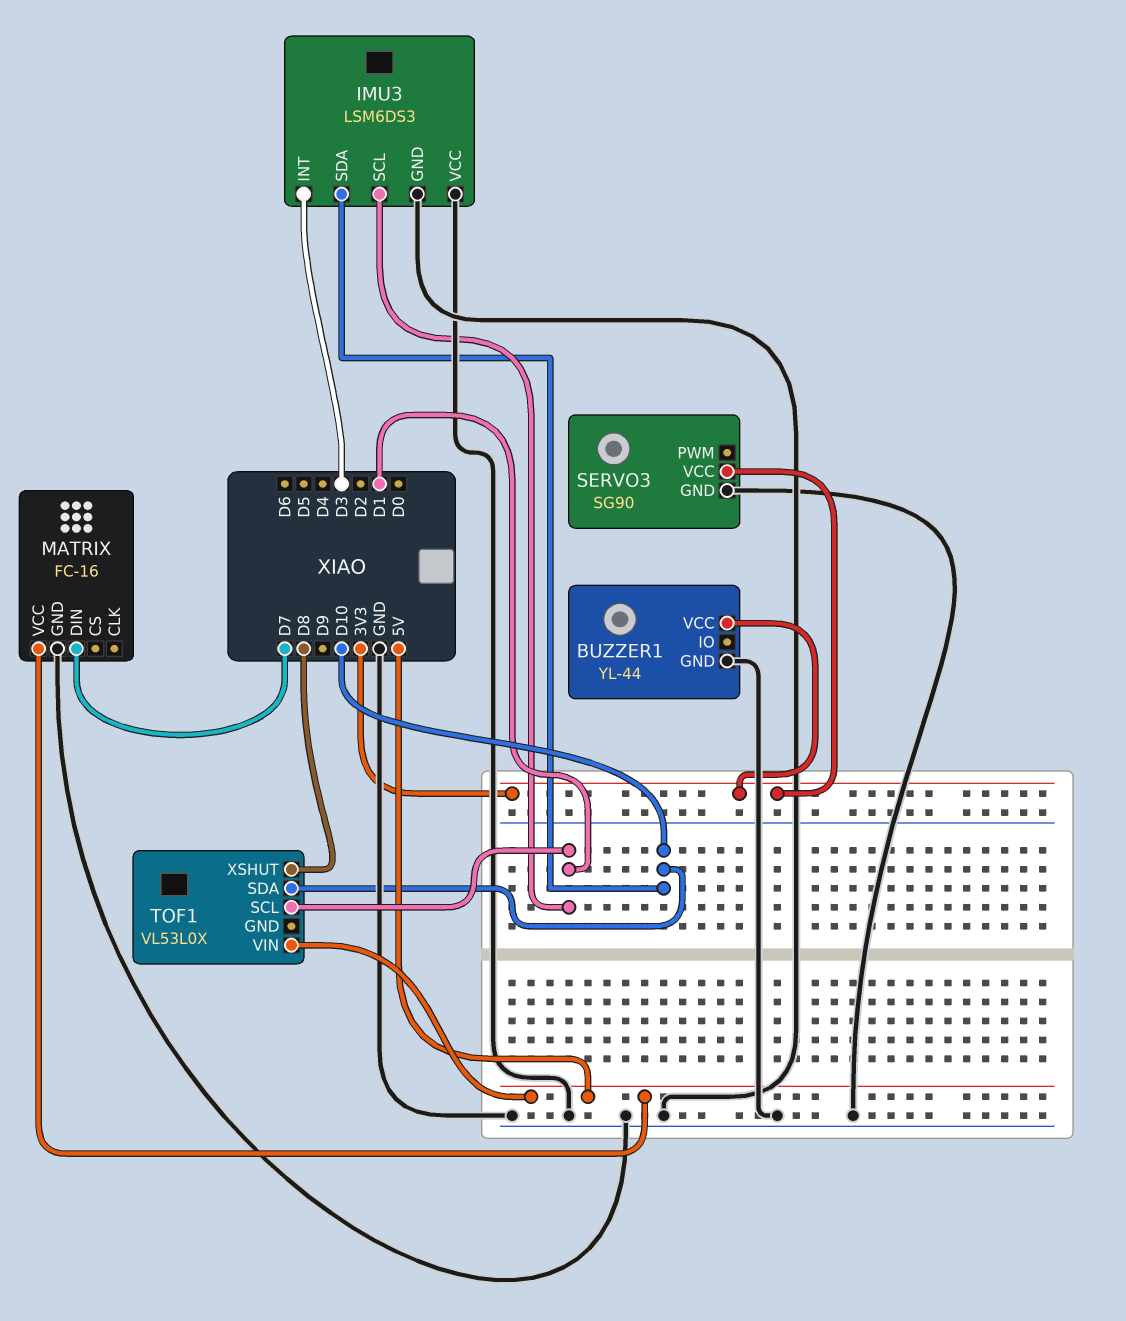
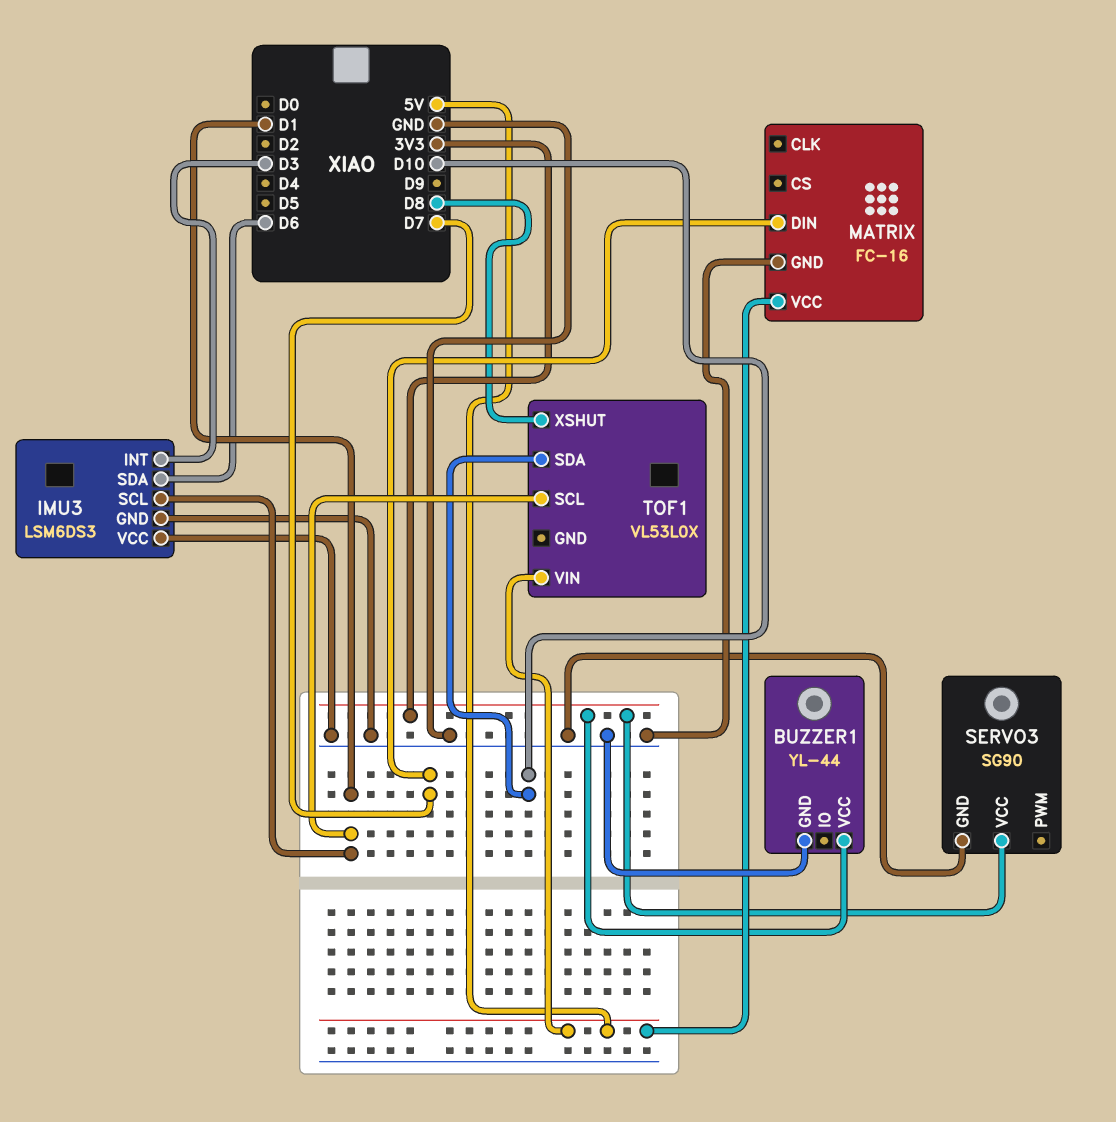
IMU3 pin SDA: D10 -> D6

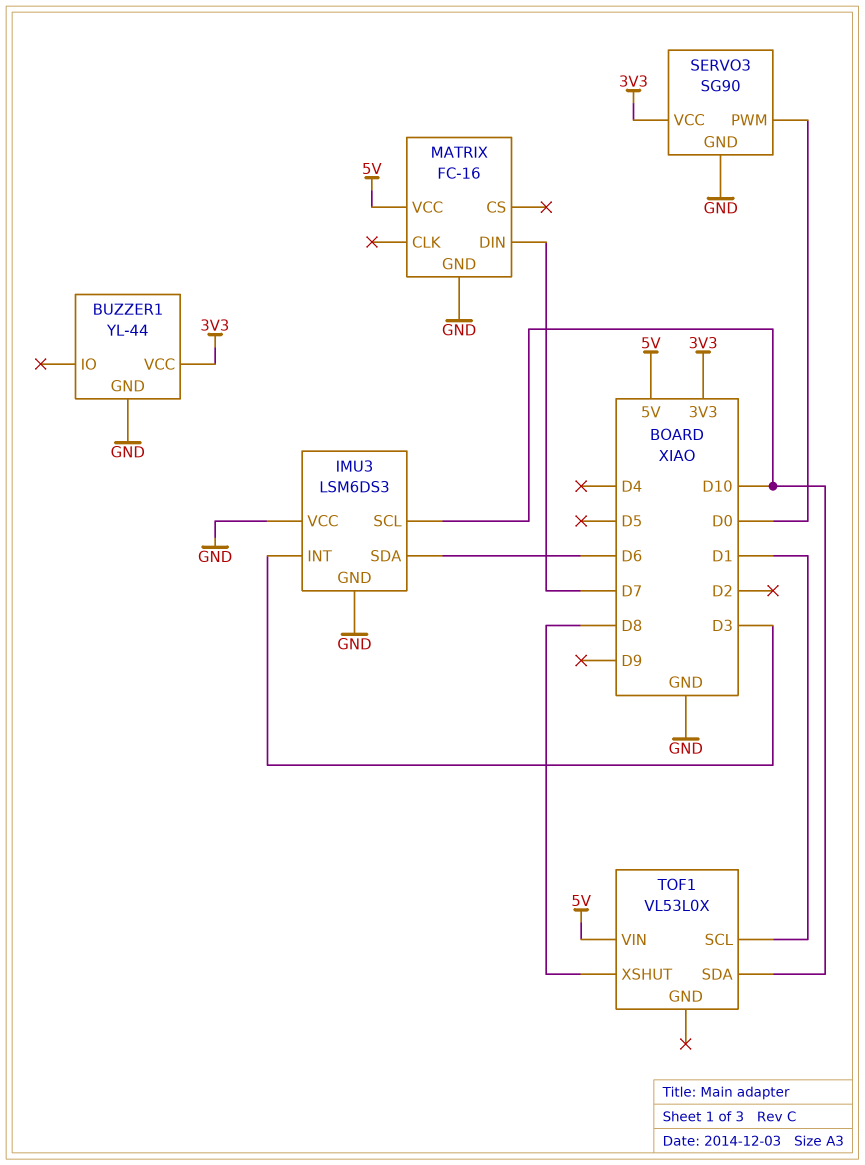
IMU3 pin SCL: D1 -> D10
SERVO3 pin PWM: none -> D0

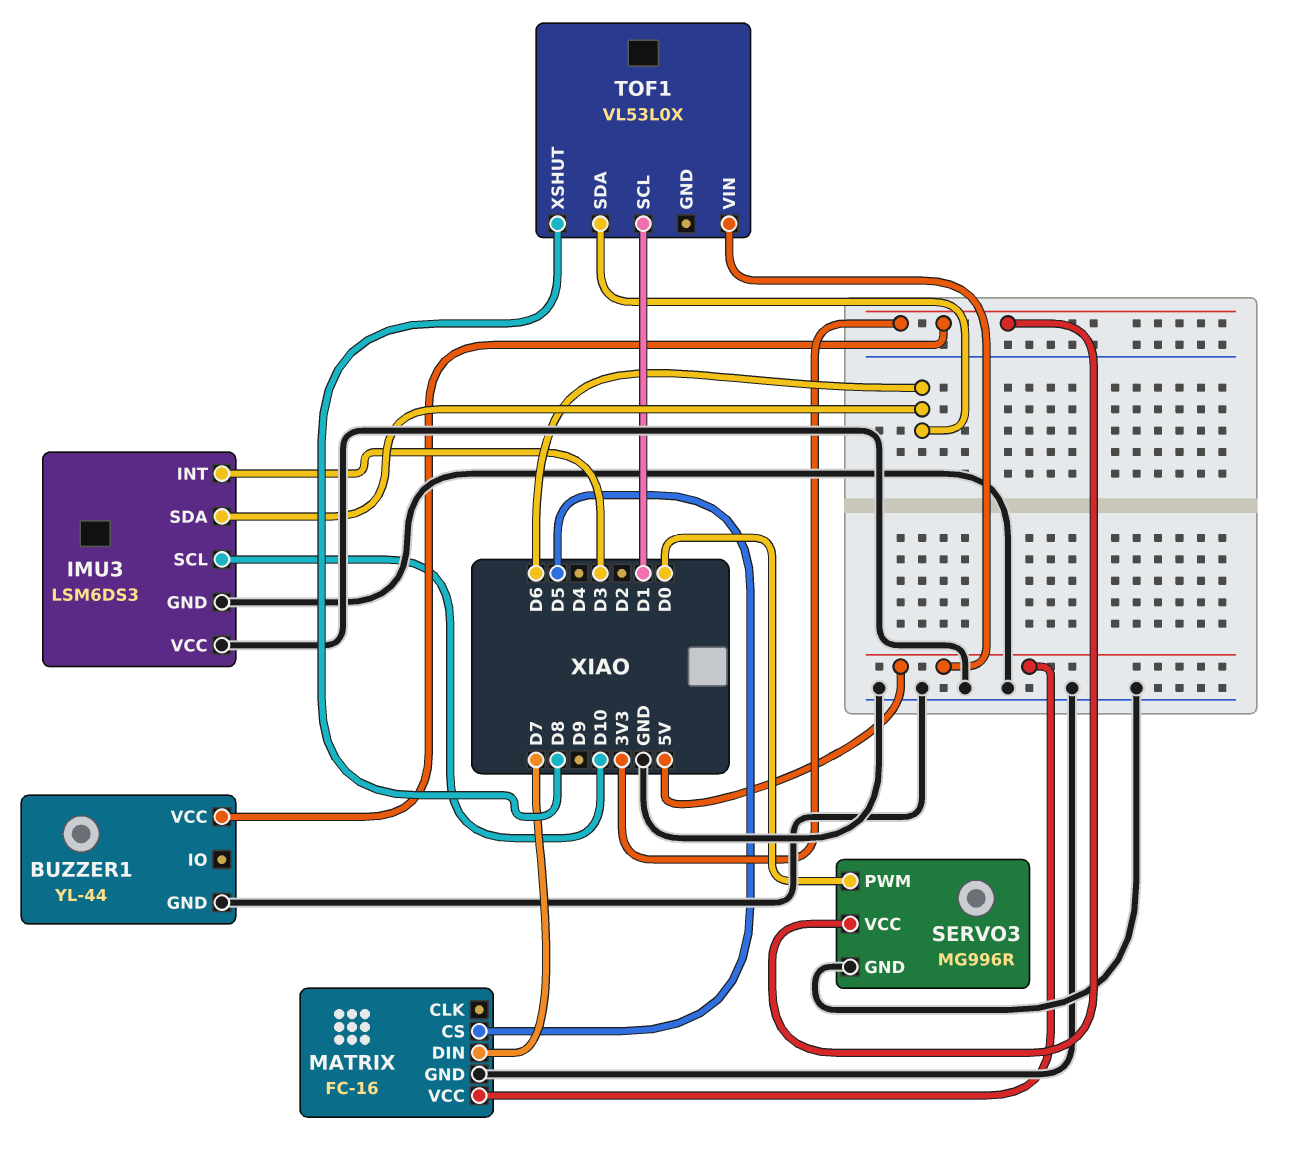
MATRIX pin CS: none -> D5
SERVO3: SG90 -> MG996R
TOF1 pin SDA: D10 -> D6

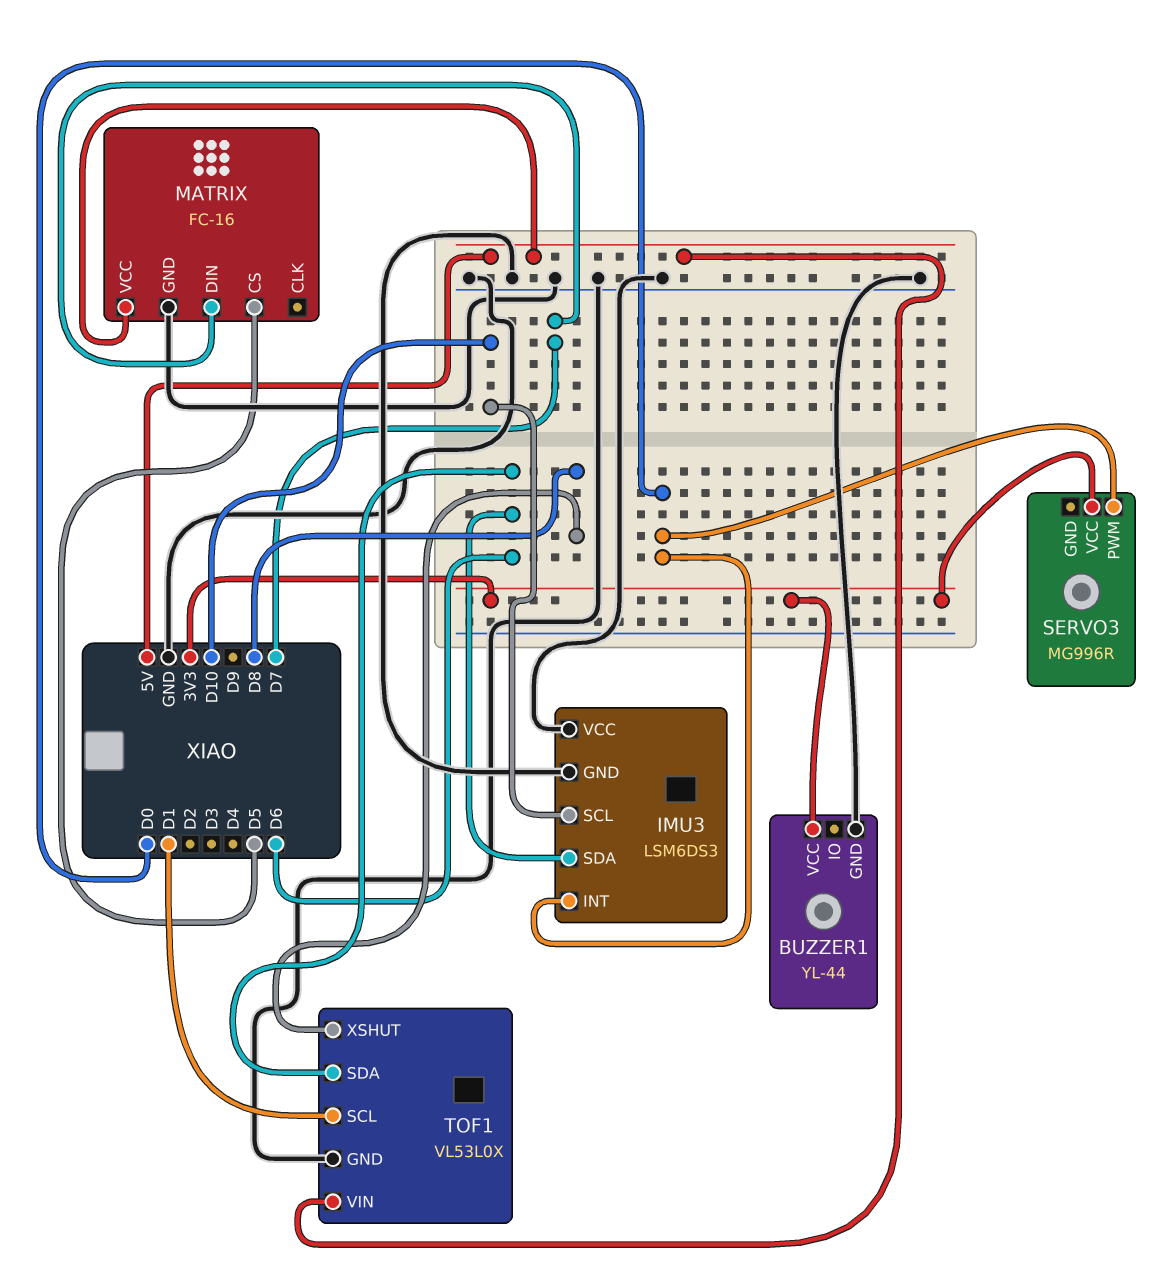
IMU3 pin INT: D3 -> D0
SERVO3 pin GND: GND -> none
TOF1 pin GND: none -> GND

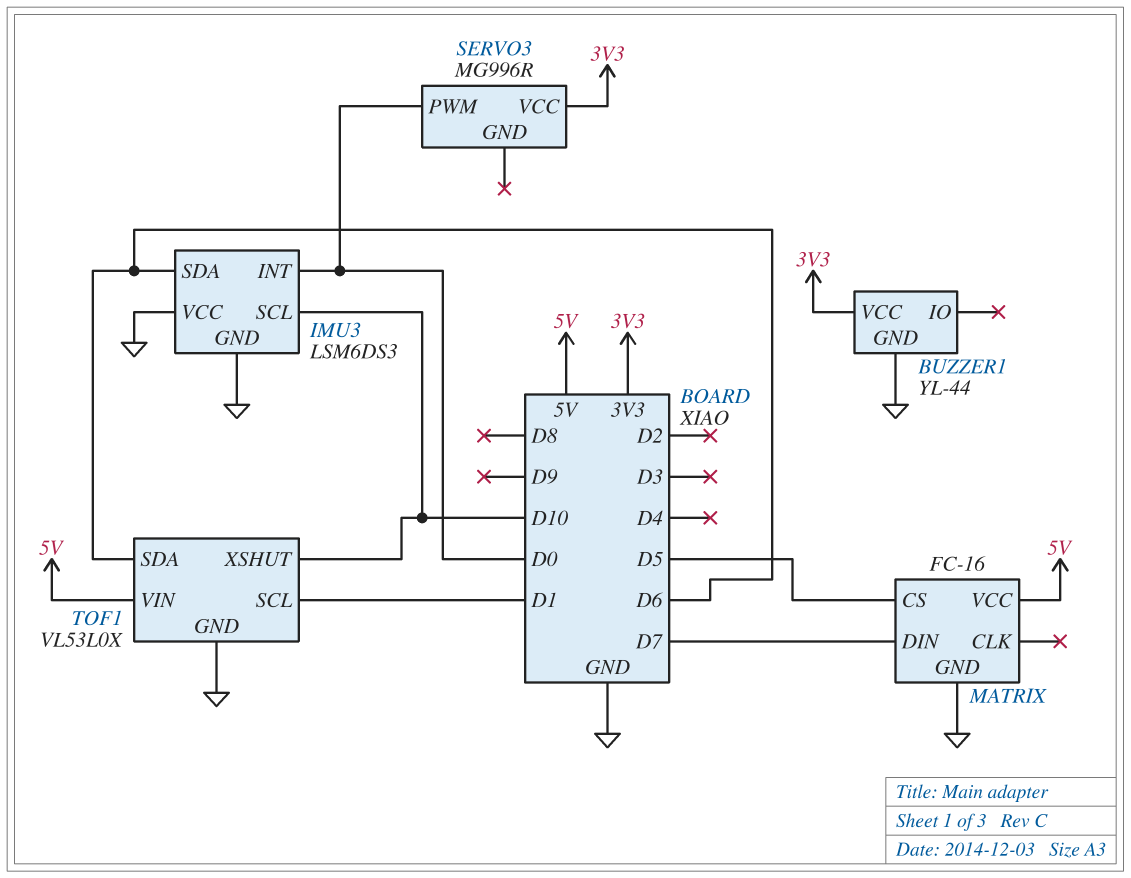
TOF1 pin XSHUT: D8 -> D10

